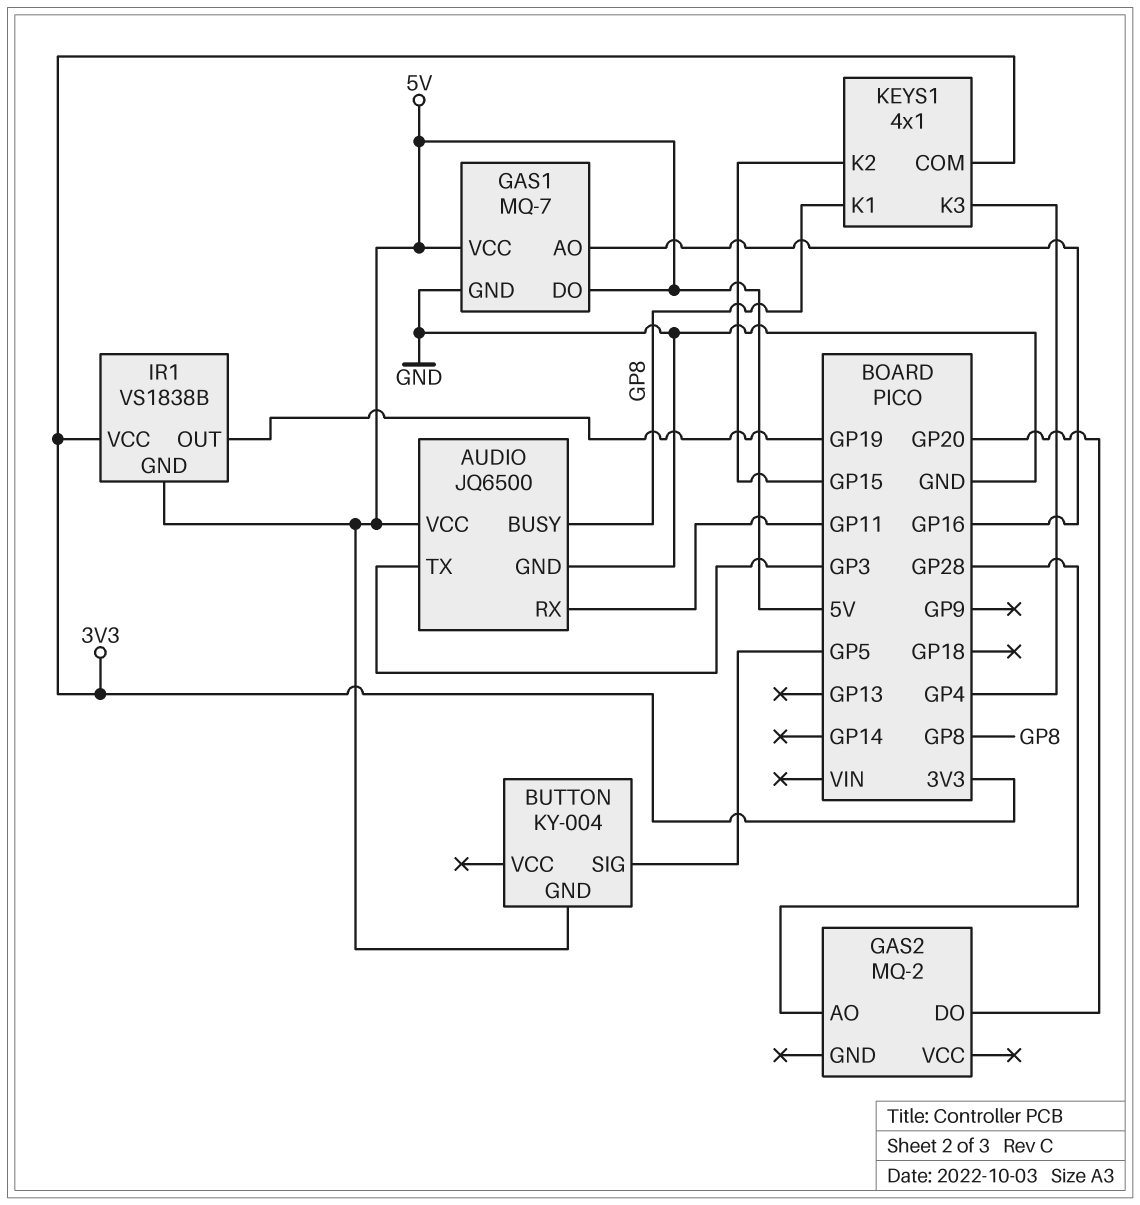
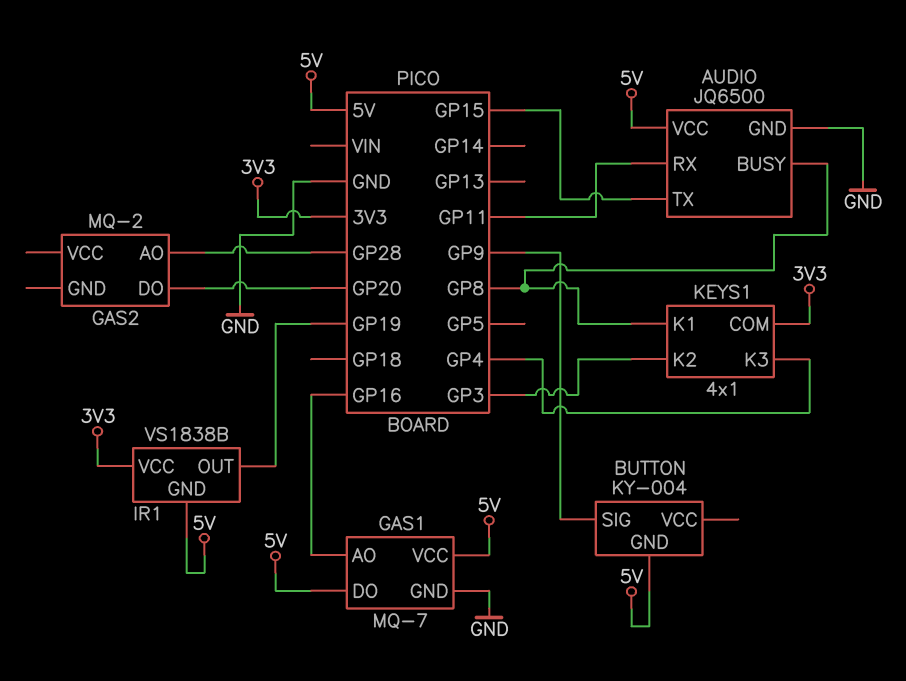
AUDIO pin TX: GP3 -> GP15
BUTTON pin SIG: GP5 -> GP9
KEYS1 pin K2: GP15 -> GP3

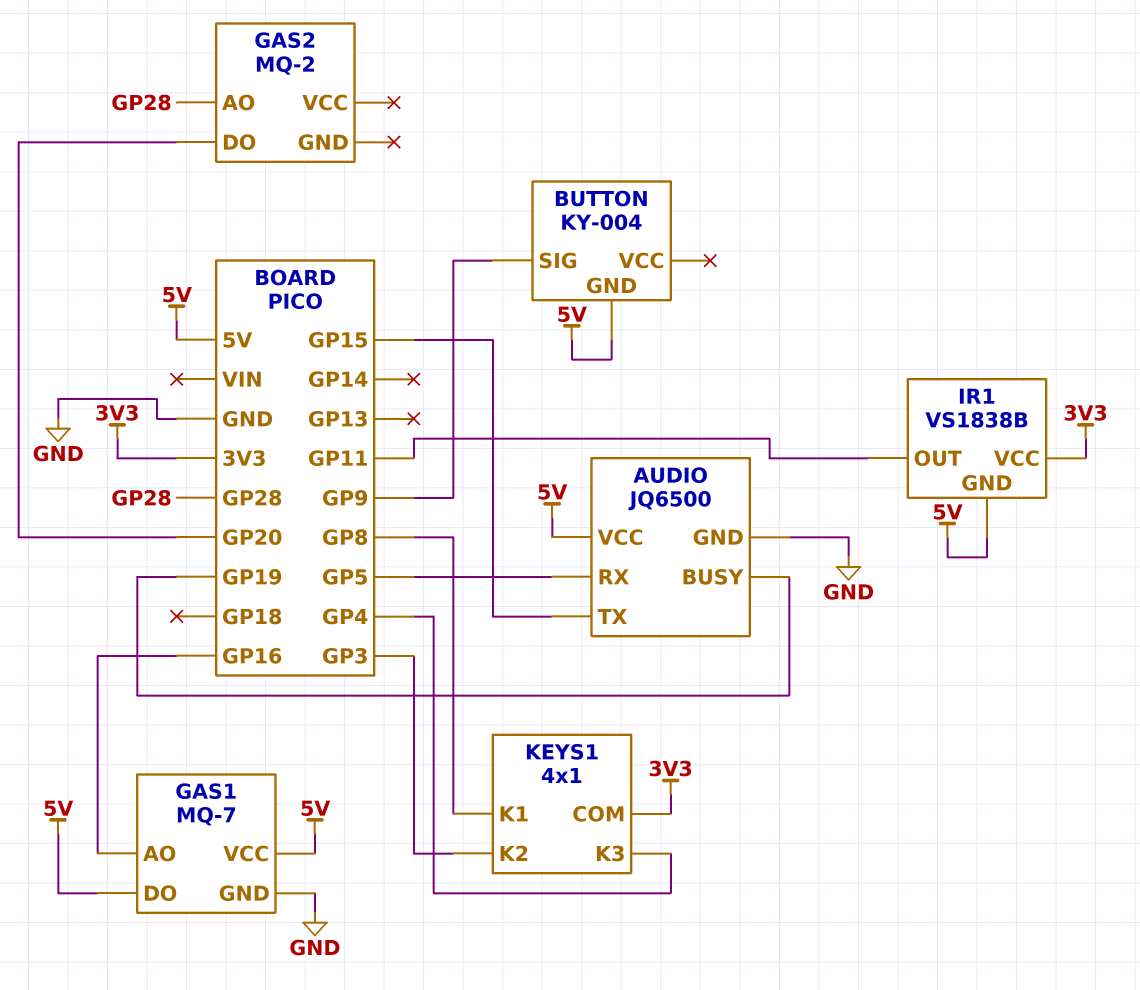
AUDIO pin BUSY: GP8 -> GP19
AUDIO pin RX: GP11 -> GP5
IR1 pin OUT: GP19 -> GP11

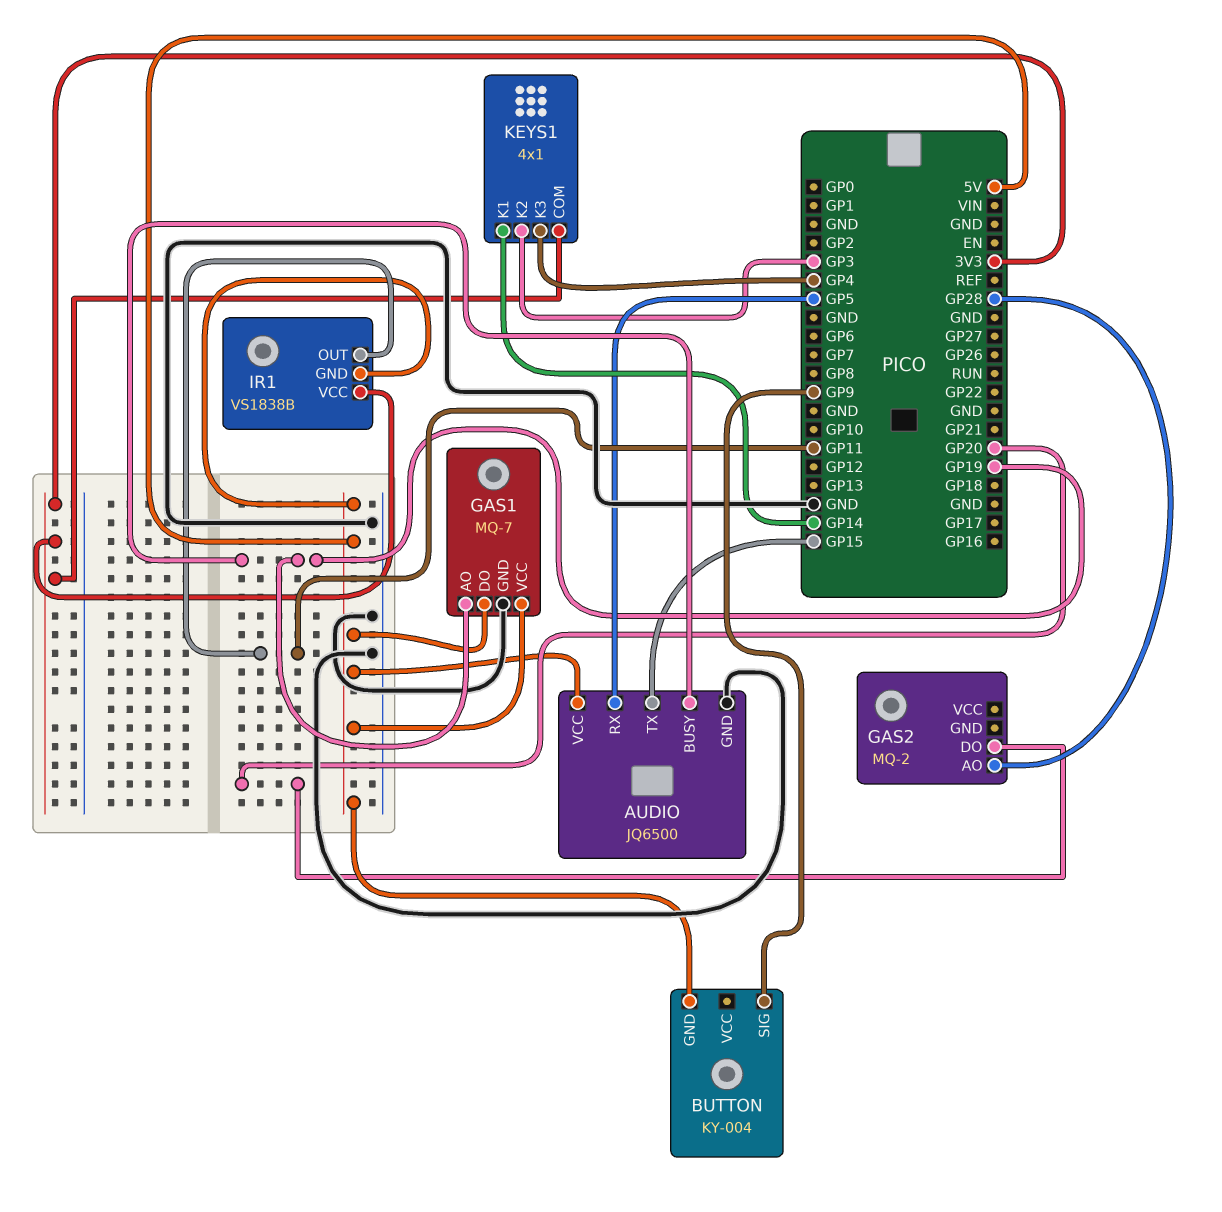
GAS1 pin AO: GP16 -> GP19
KEYS1 pin K1: GP8 -> GP14

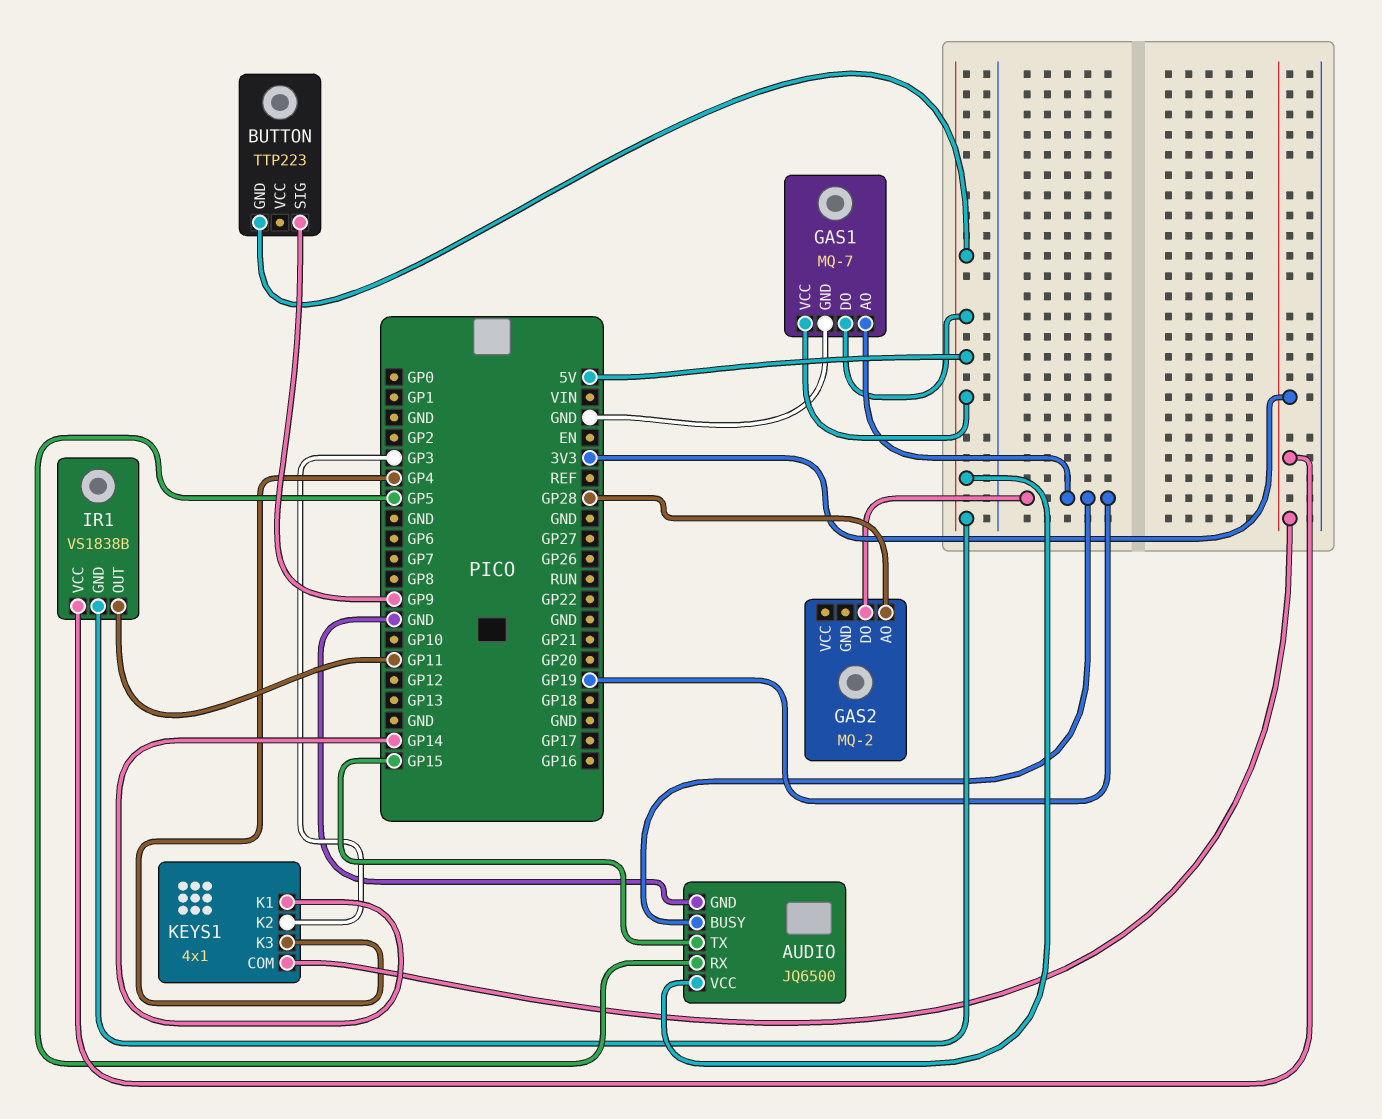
BUTTON: KY-004 -> TTP223
GAS2 pin DO: GP20 -> GP19

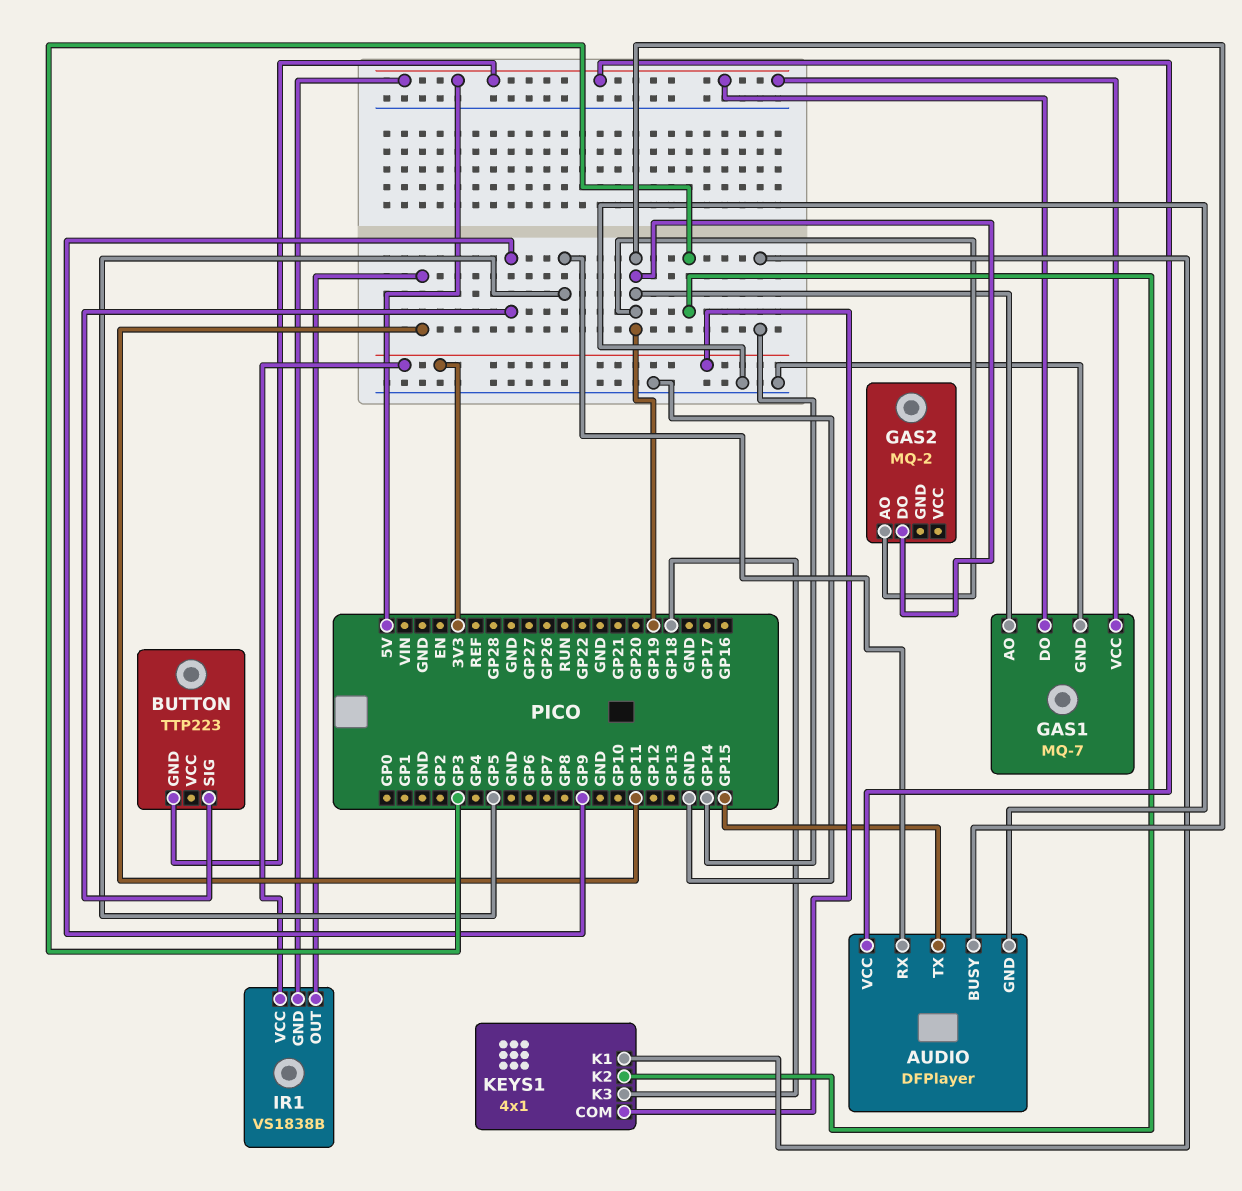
AUDIO: JQ6500 -> DFPlayer
GAS2 pin AO: GP28 -> GP19
KEYS1 pin K3: GP4 -> GP18

